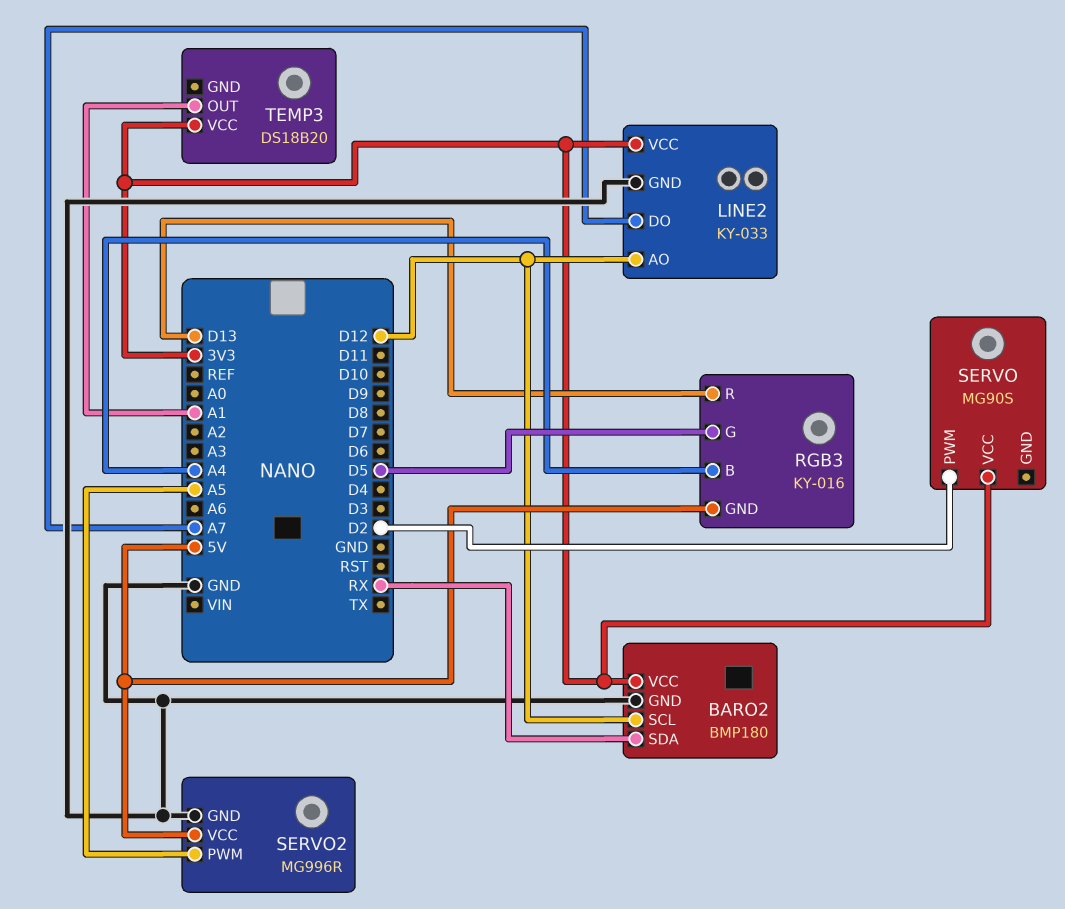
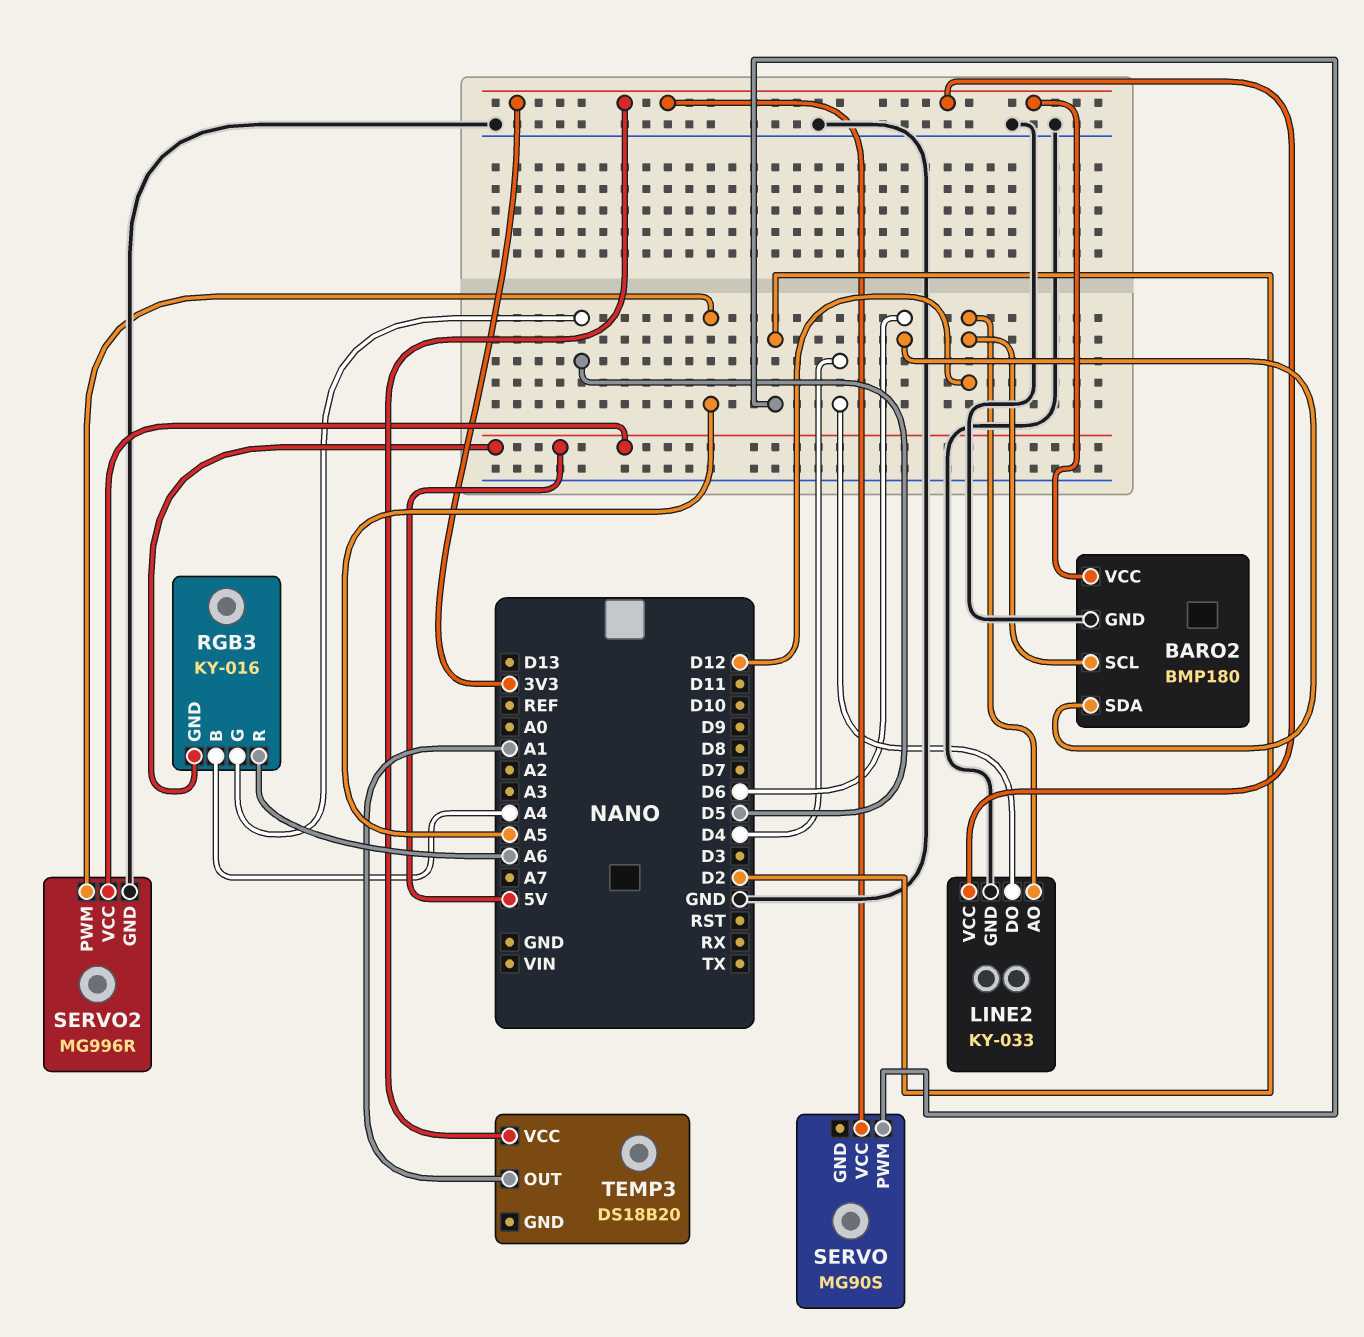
BARO2 pin SDA: RX -> D6
LINE2 pin DO: A7 -> D4
RGB3 pin R: D13 -> A6

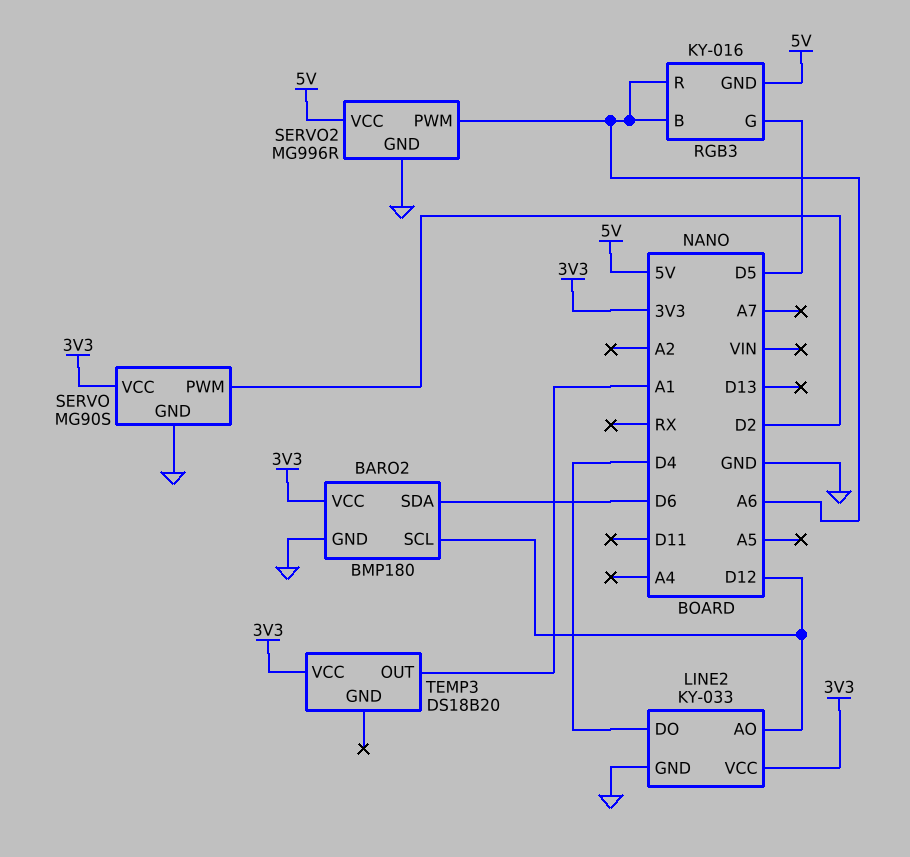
RGB3 pin B: A4 -> A6
SERVO pin GND: none -> GND
SERVO2 pin PWM: A5 -> A6

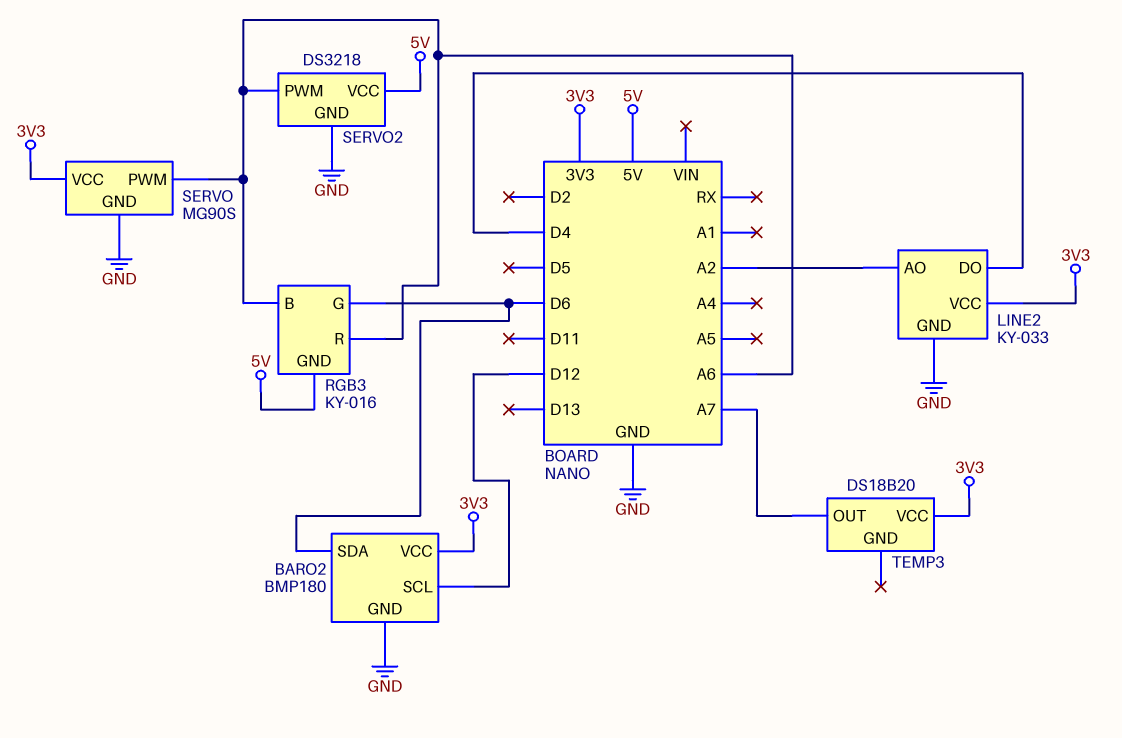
LINE2 pin AO: D12 -> A2
RGB3 pin G: D5 -> D6
SERVO pin PWM: D2 -> A6
SERVO2: MG996R -> DS3218
TEMP3 pin OUT: A1 -> A7

